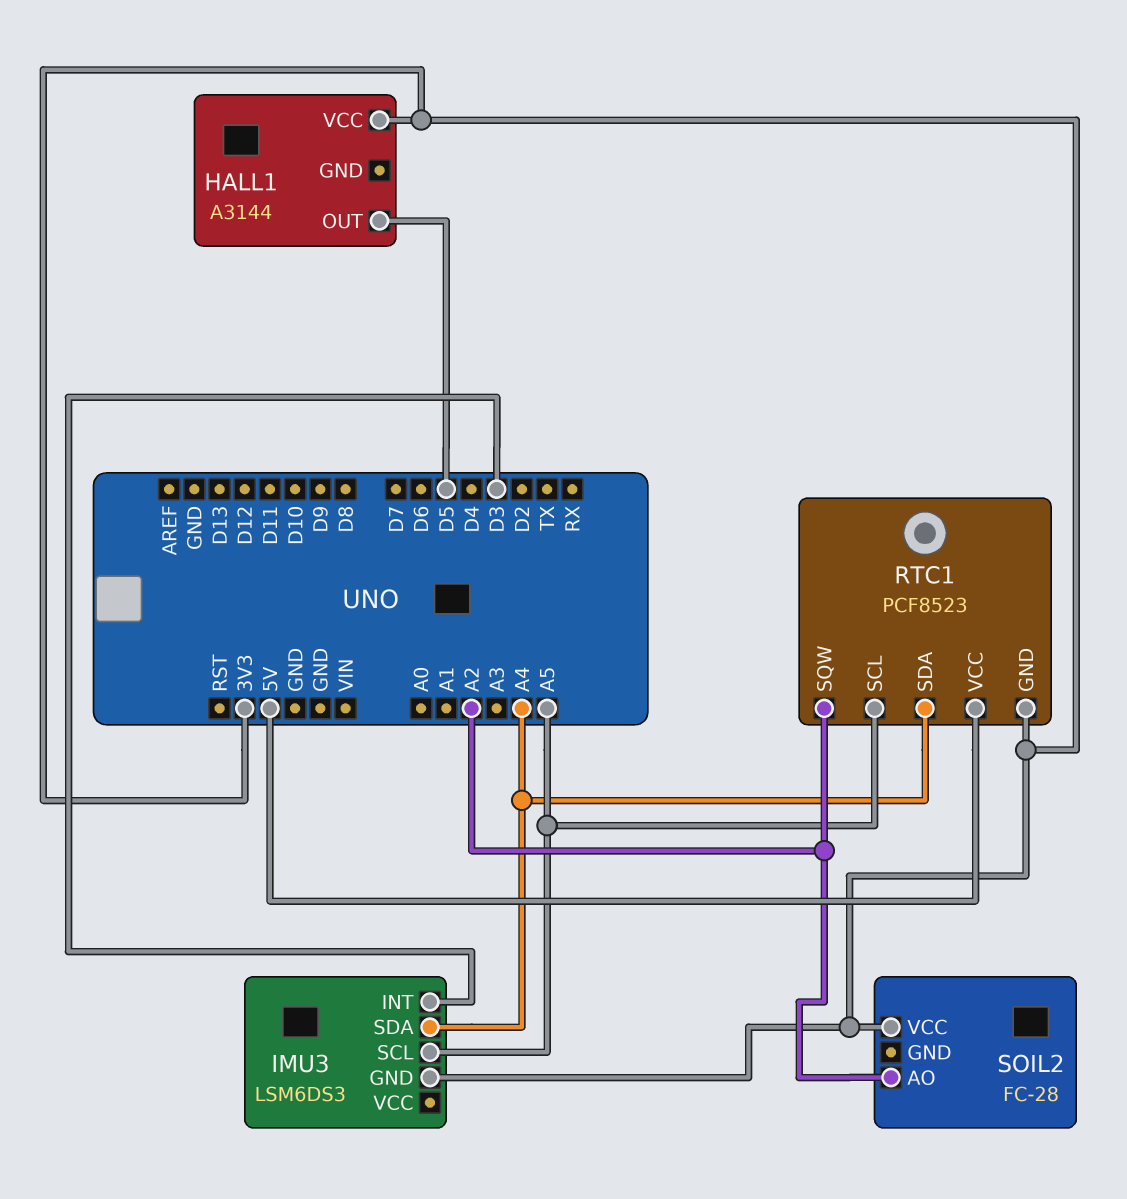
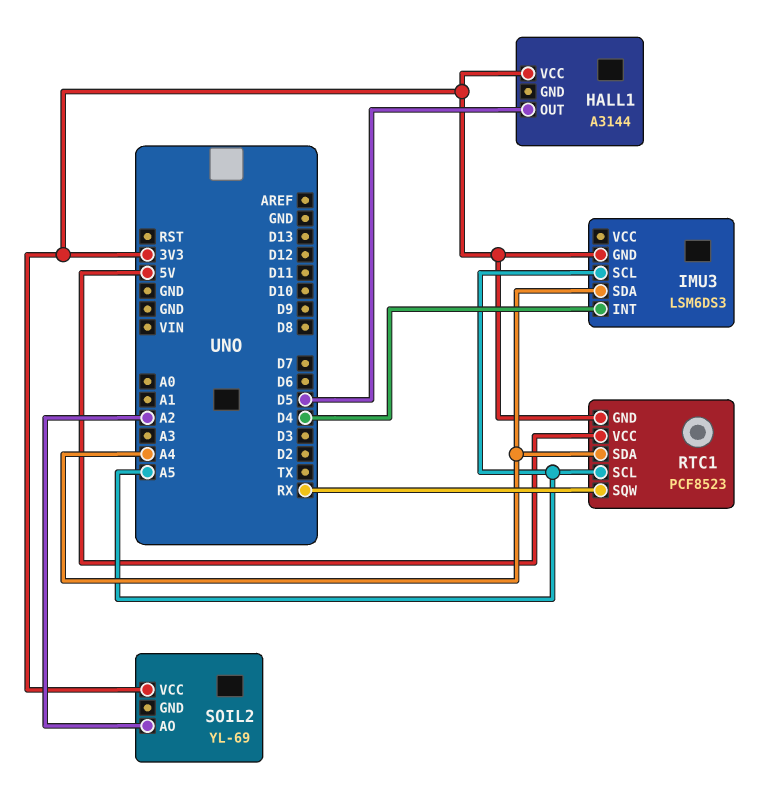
IMU3 pin INT: D3 -> D4
RTC1 pin SQW: A2 -> RX
SOIL2: FC-28 -> YL-69

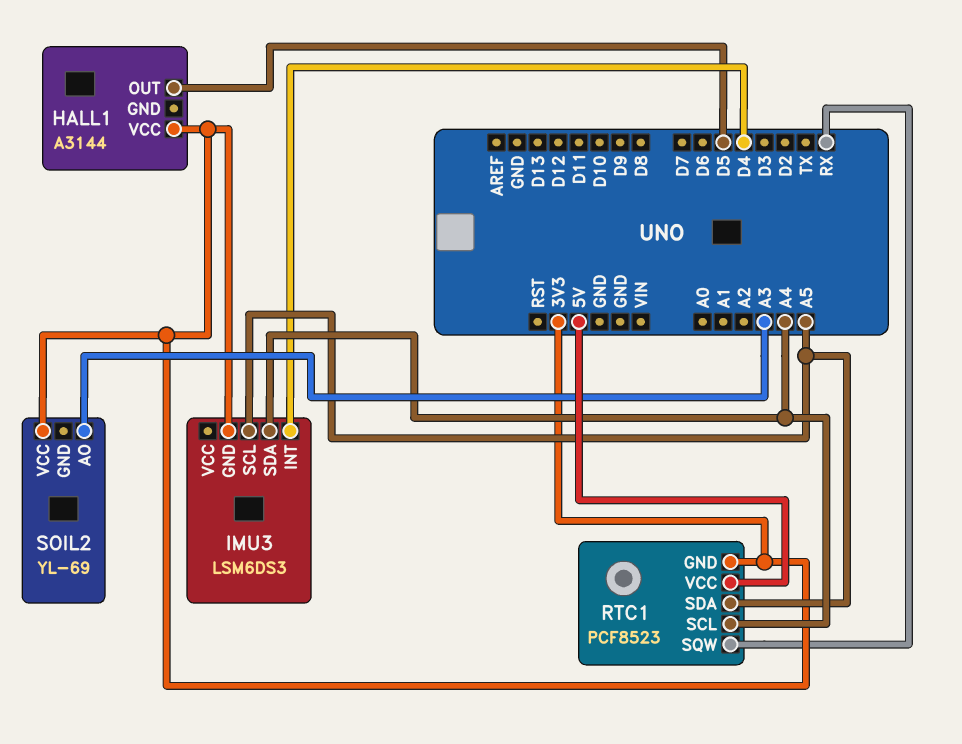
RTC1 pin SCL: A5 -> A4
RTC1 pin SDA: A4 -> A5
SOIL2 pin AO: A2 -> A3

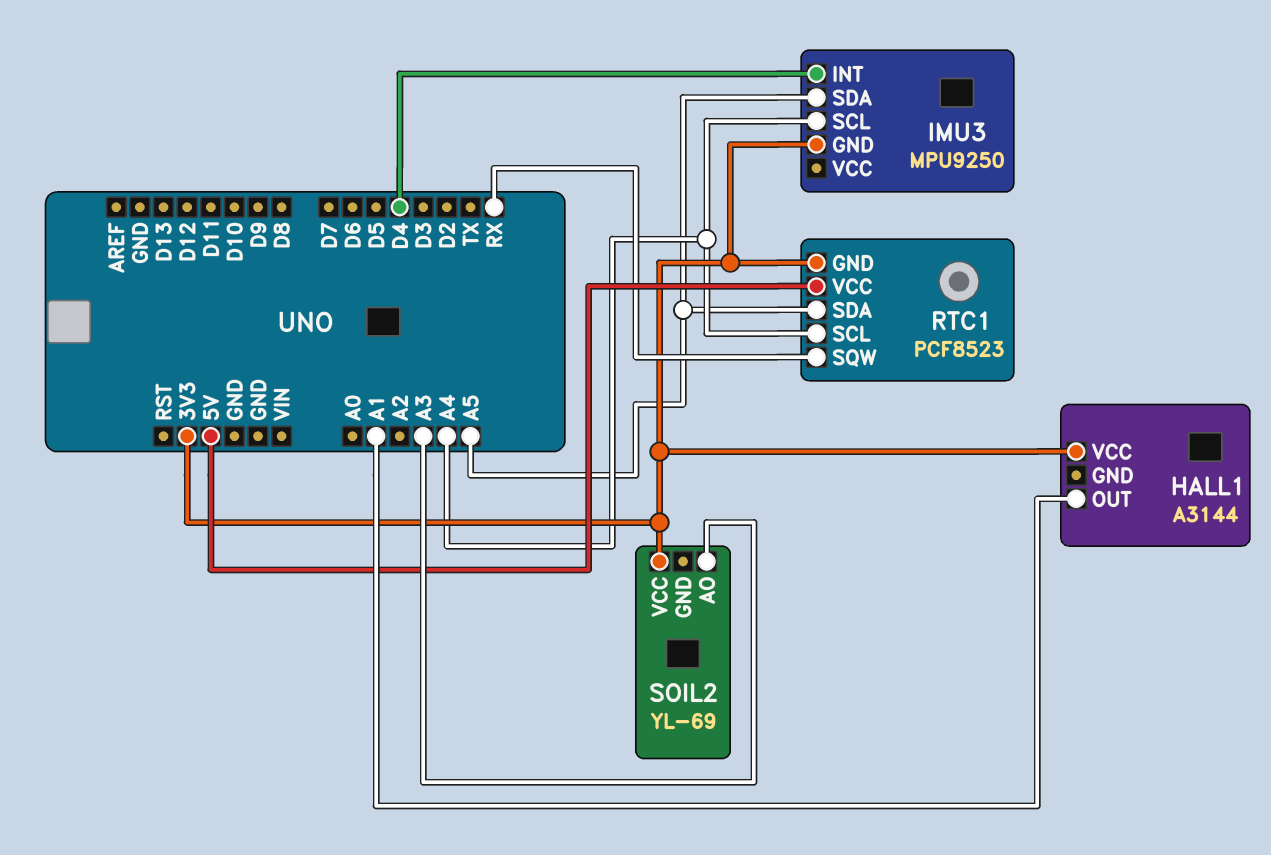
HALL1 pin OUT: D5 -> A1
IMU3: LSM6DS3 -> MPU9250
IMU3 pin SCL: A5 -> A4
IMU3 pin SDA: A4 -> A5

